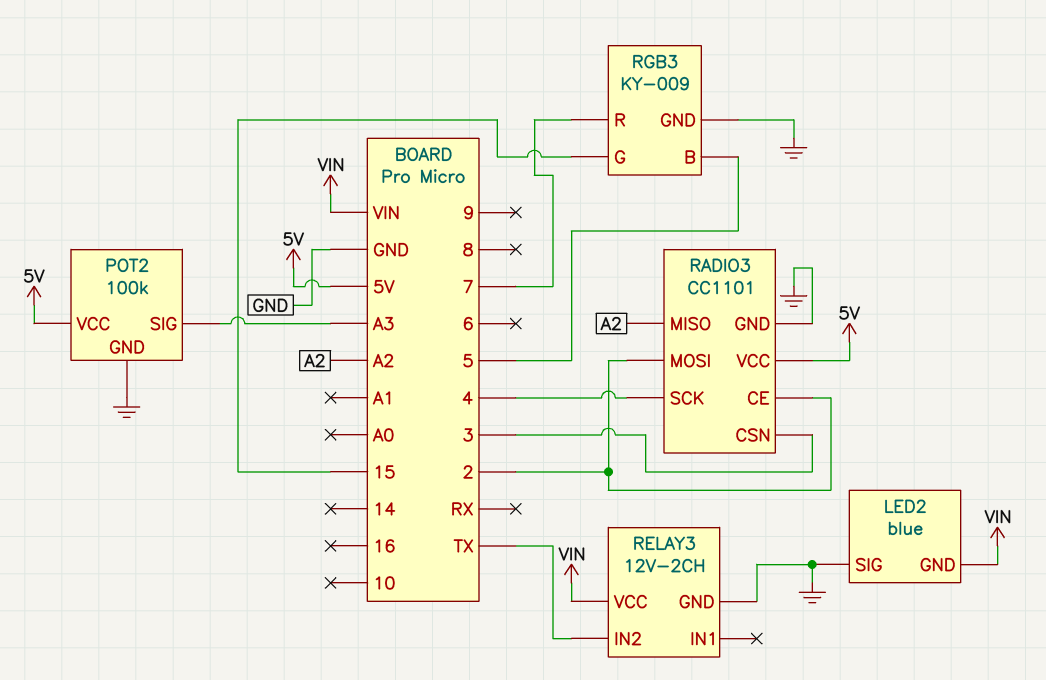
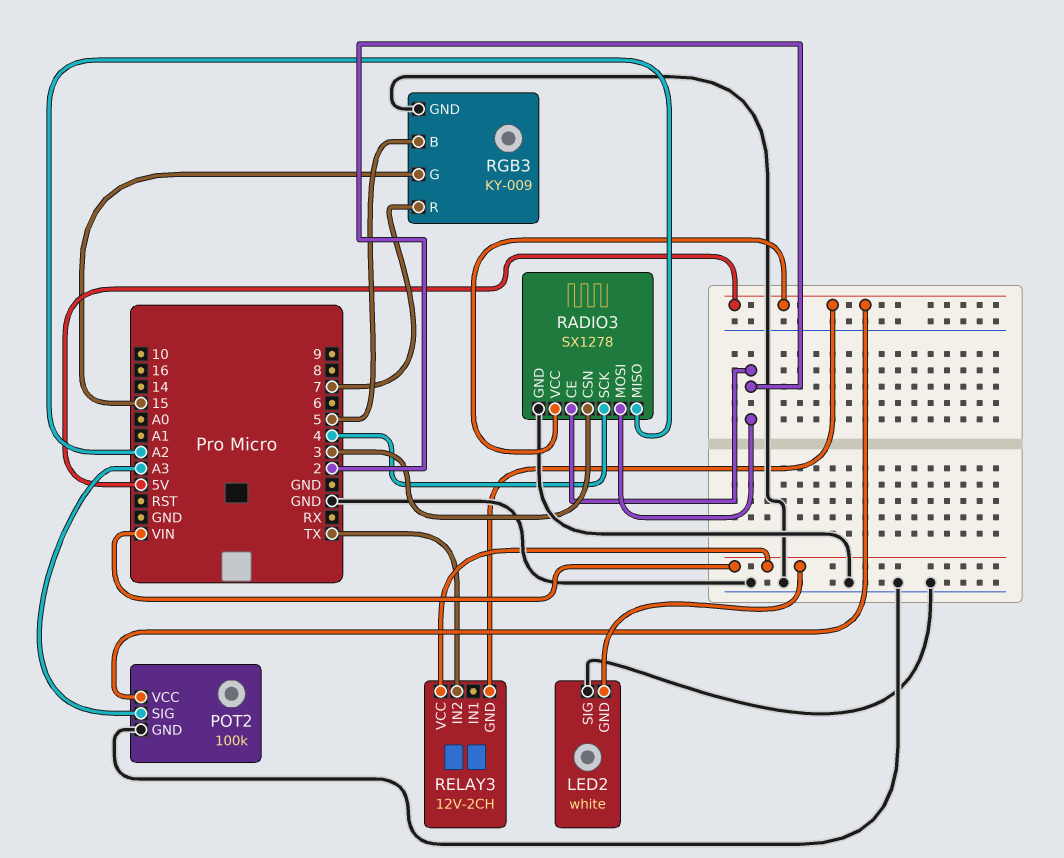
LED2: blue -> white
RADIO3: CC1101 -> SX1278
RELAY3 pin GND: GND -> 5V

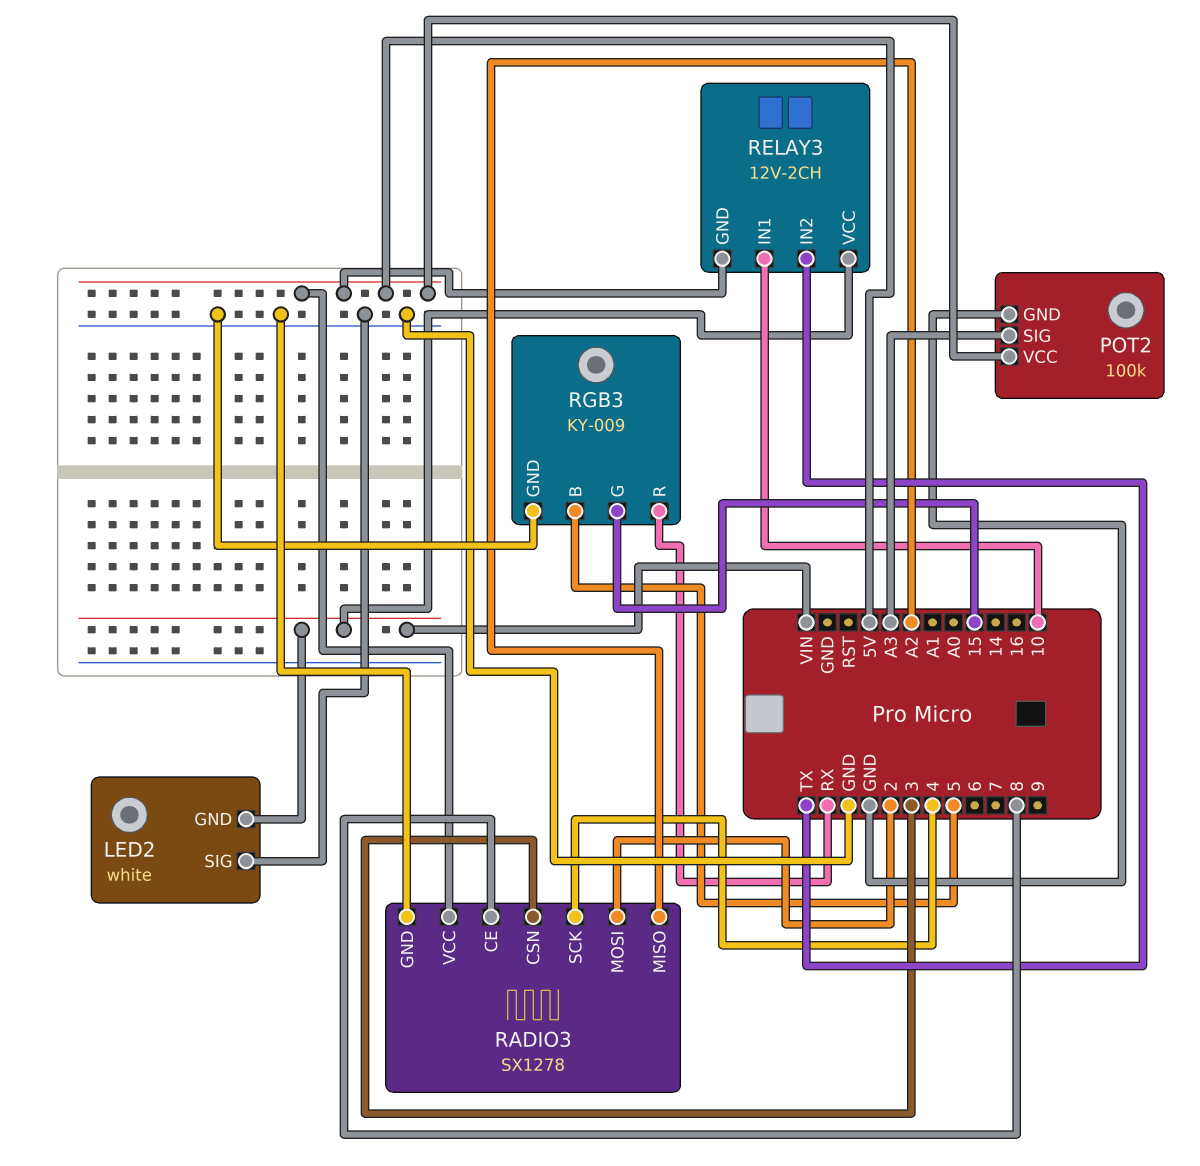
RADIO3 pin CE: 2 -> 8
RELAY3 pin IN1: none -> 10
RGB3 pin R: 7 -> RX

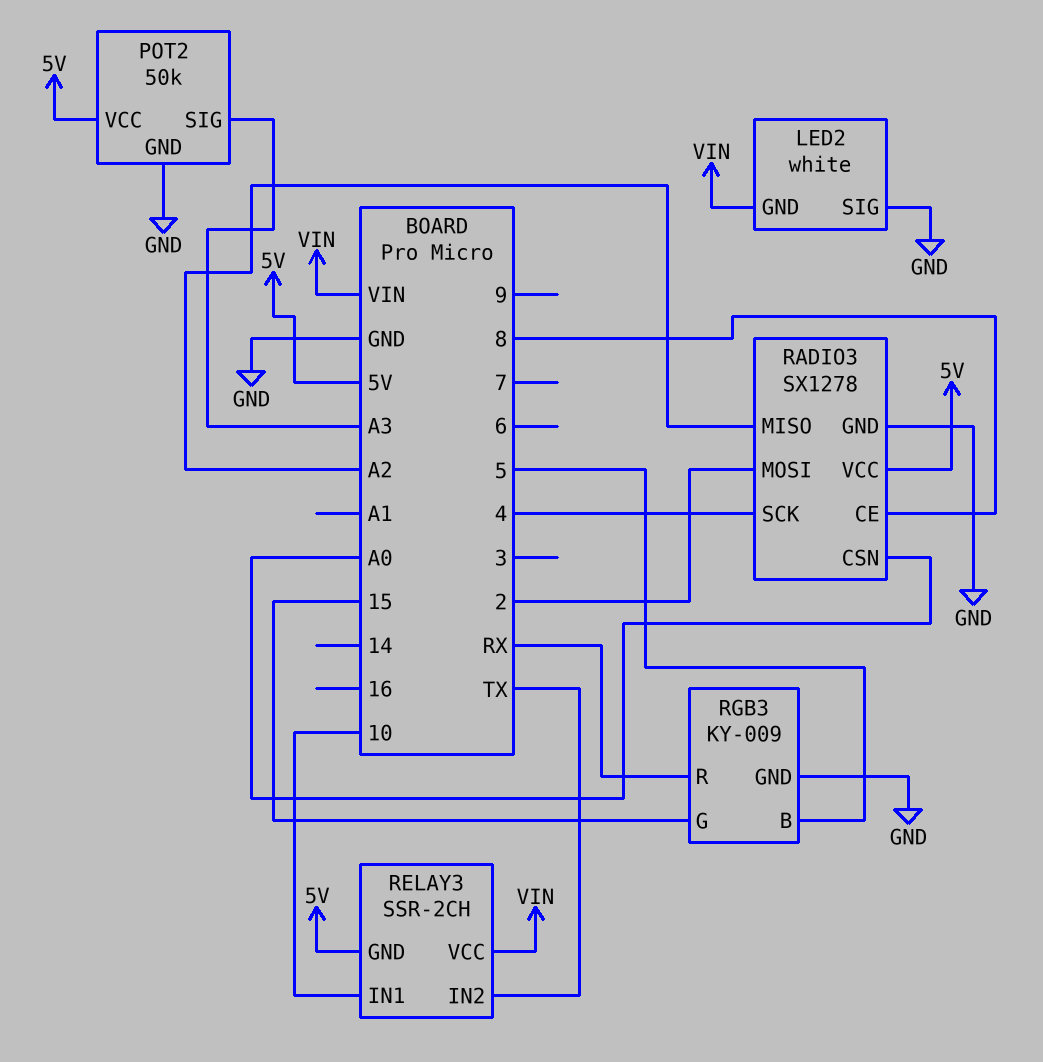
POT2: 100k -> 50k
RADIO3 pin CSN: 3 -> A0
RELAY3: 12V-2CH -> SSR-2CH

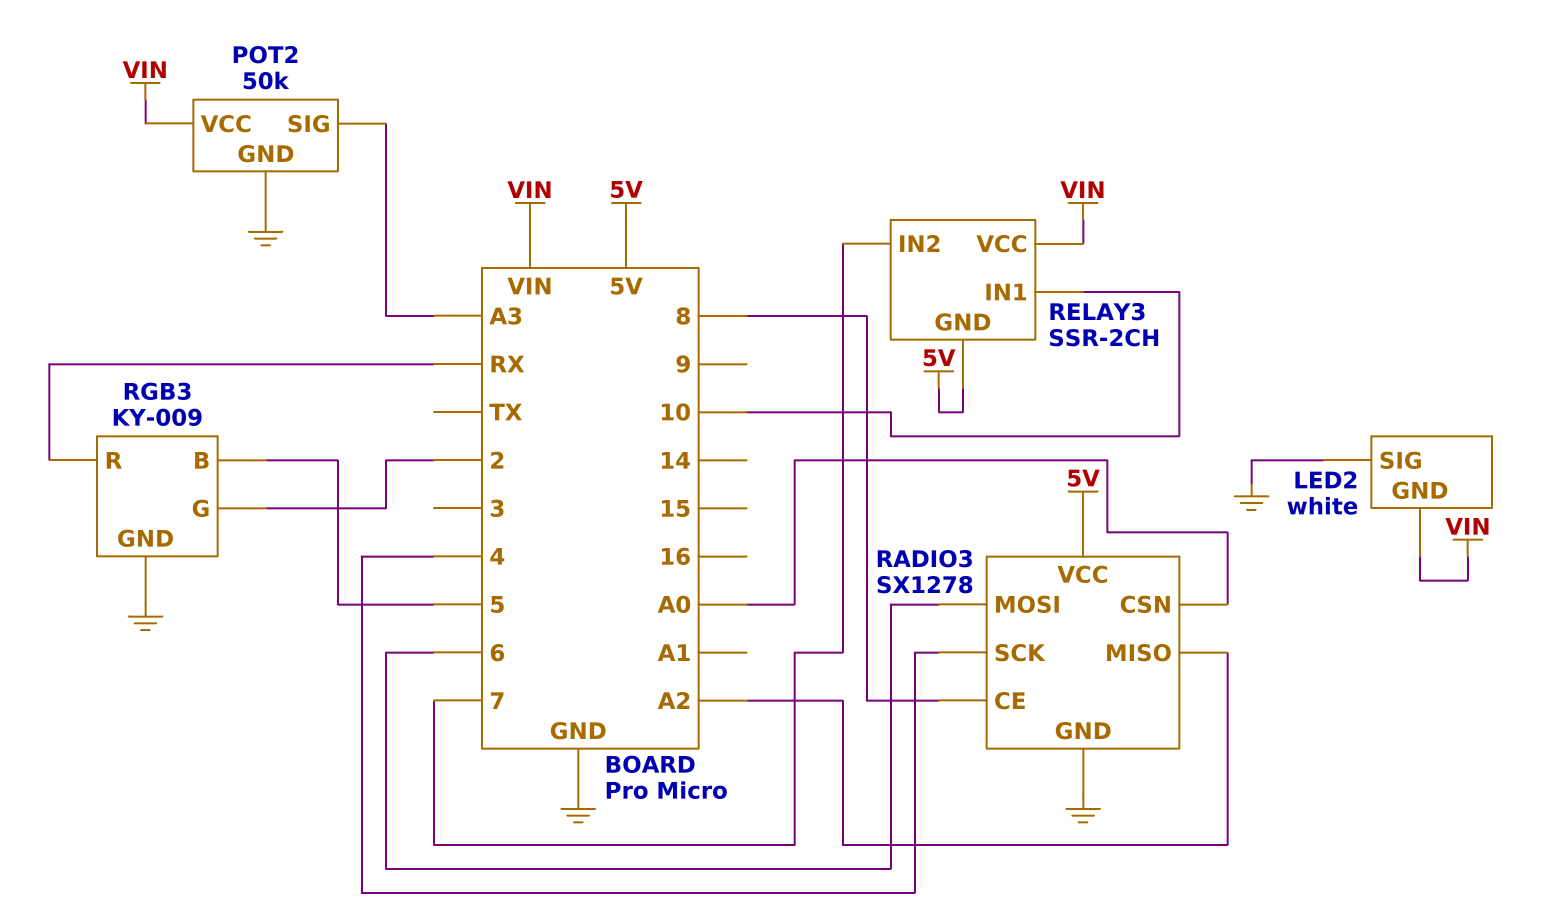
POT2 pin VCC: 5V -> VIN
RADIO3 pin MOSI: 2 -> 6
RELAY3 pin IN2: TX -> 7
RGB3 pin G: 15 -> 2

